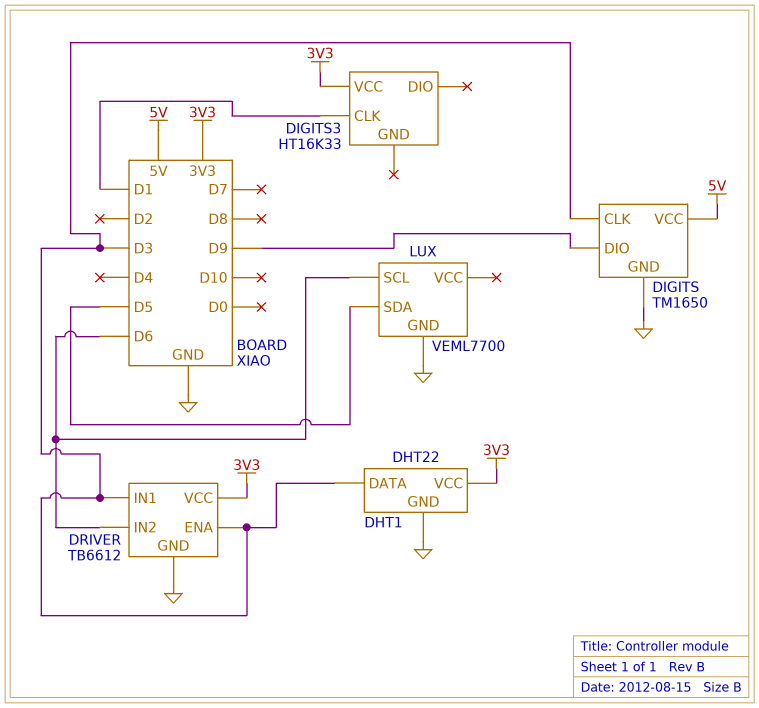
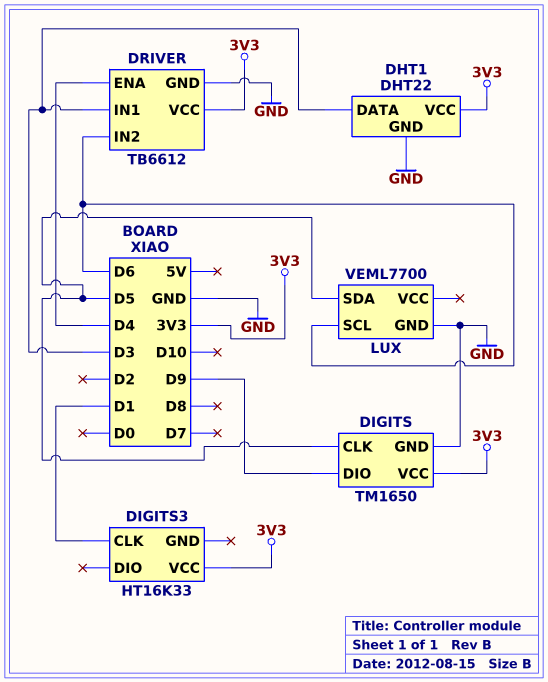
DIGITS pin CLK: D3 -> D5
DIGITS pin VCC: 5V -> 3V3
DRIVER pin ENA: D3 -> D4

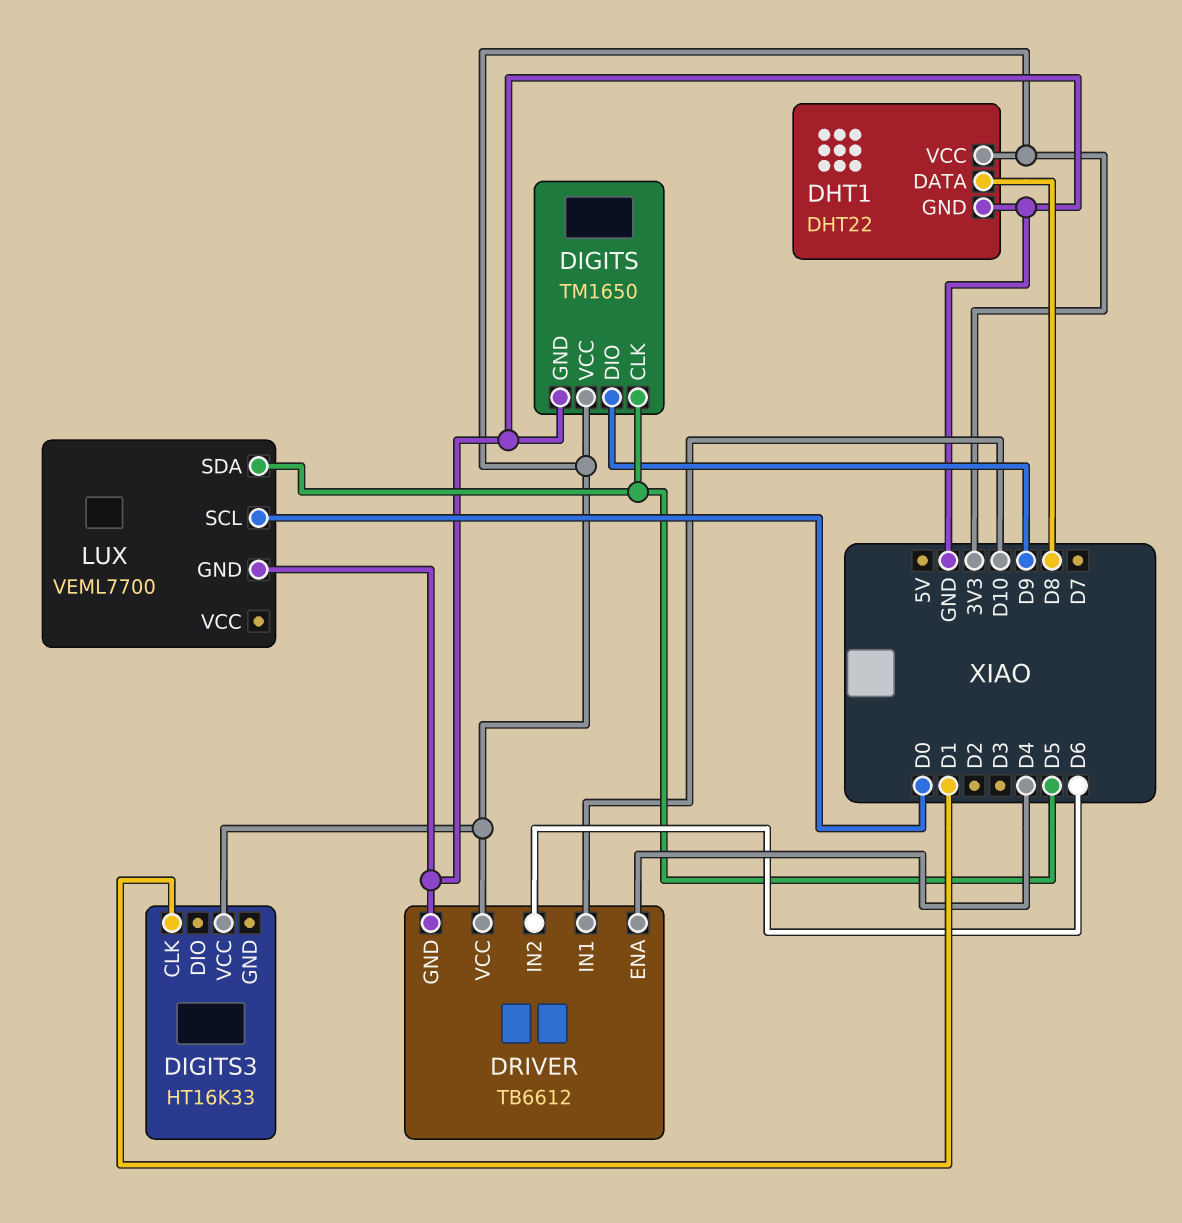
DHT1 pin DATA: D3 -> D8
DRIVER pin IN1: D3 -> D10
LUX pin SCL: D6 -> D0

